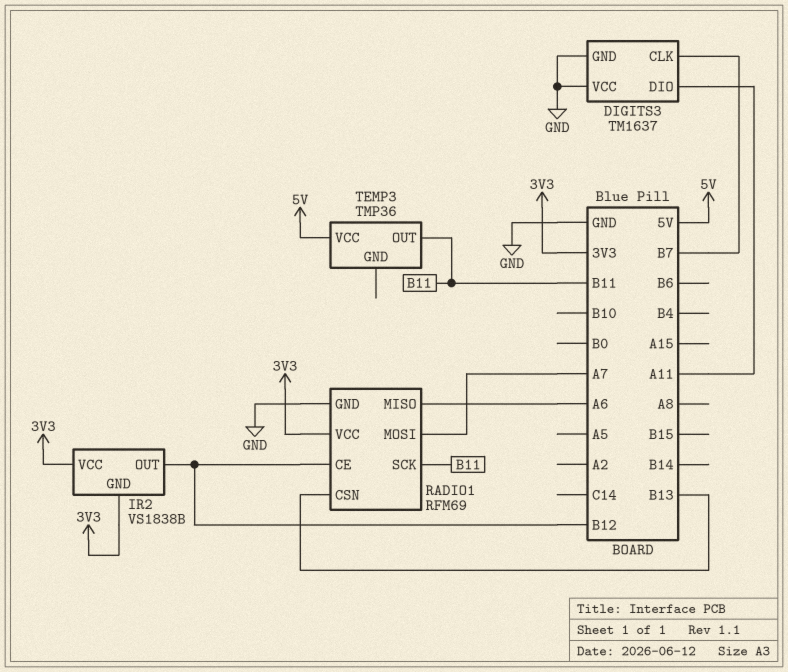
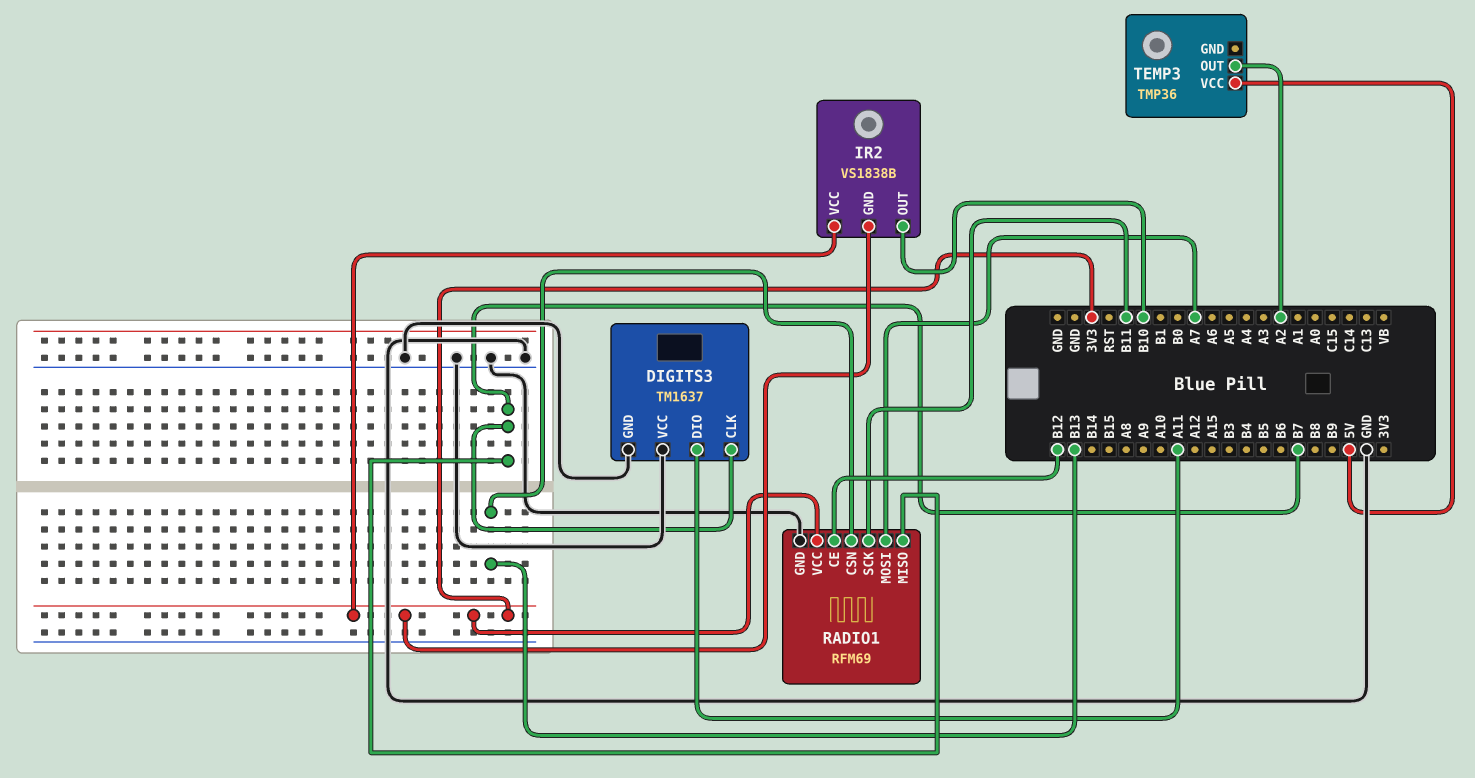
IR2 pin OUT: B12 -> B10
RADIO1 pin MISO: A6 -> B7
TEMP3 pin OUT: B11 -> A2

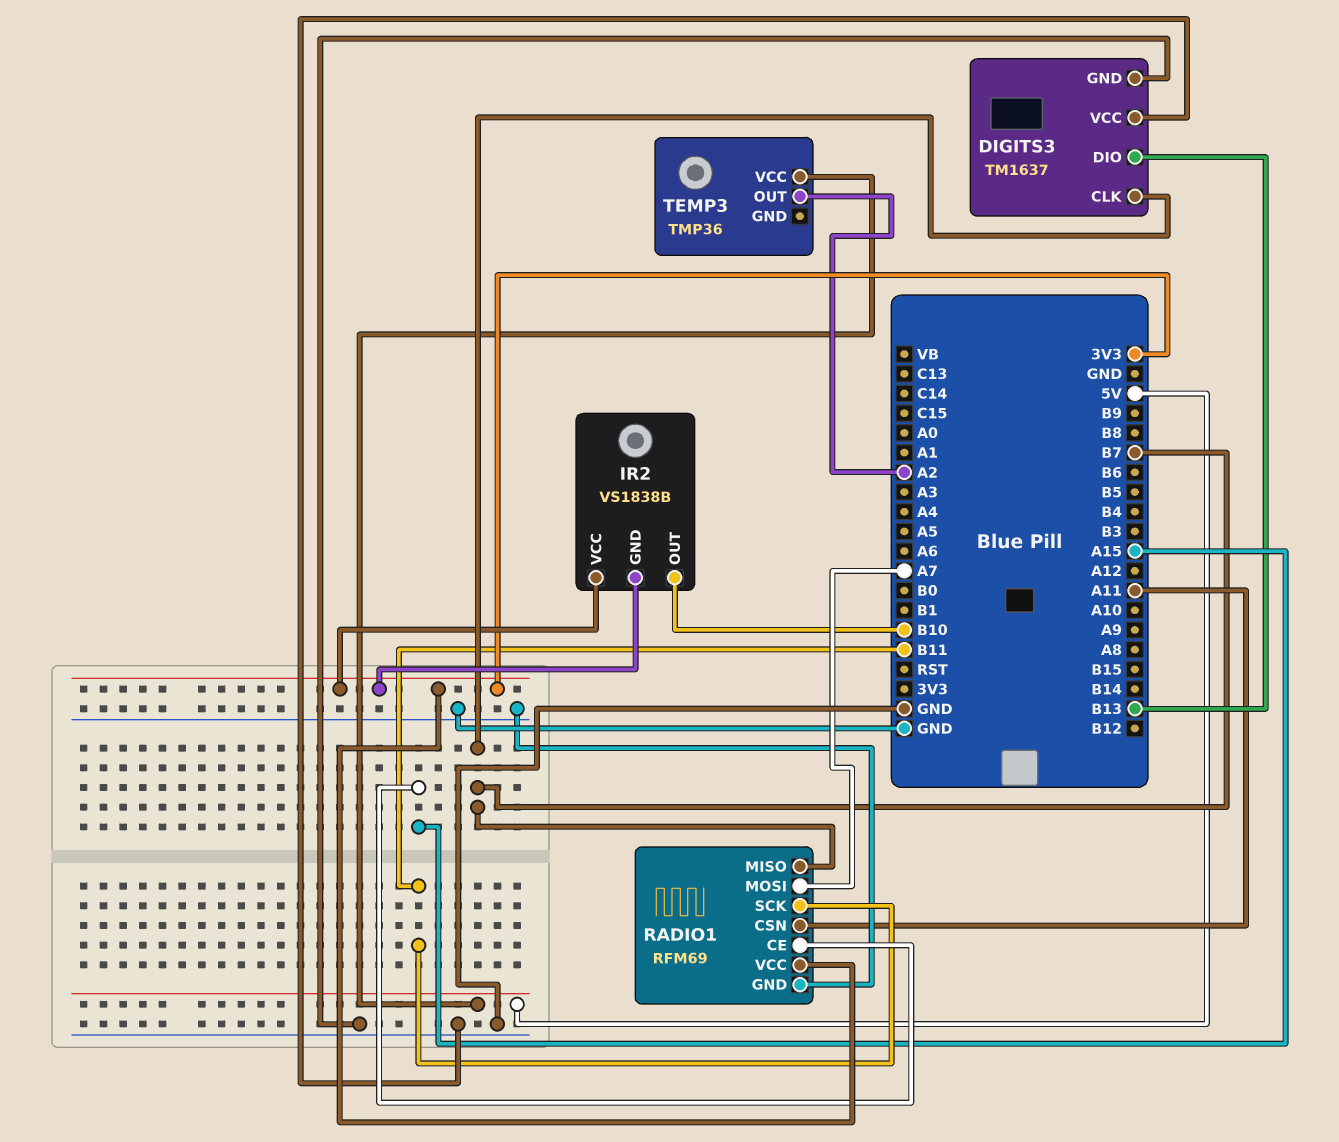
DIGITS3 pin DIO: A11 -> B13
RADIO1 pin CE: B12 -> A15
RADIO1 pin CSN: B13 -> A11

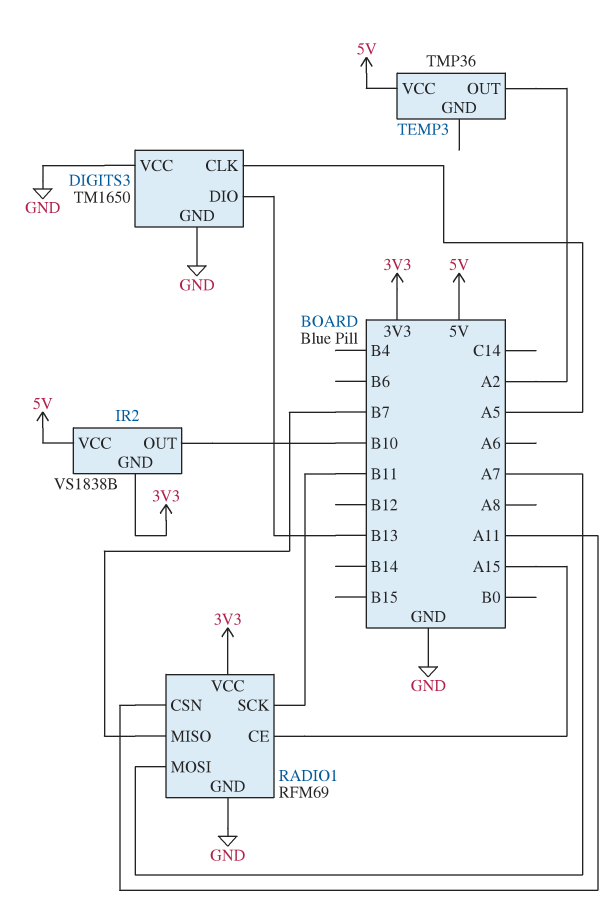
DIGITS3: TM1637 -> TM1650
DIGITS3 pin CLK: B7 -> A5
IR2 pin VCC: 3V3 -> 5V

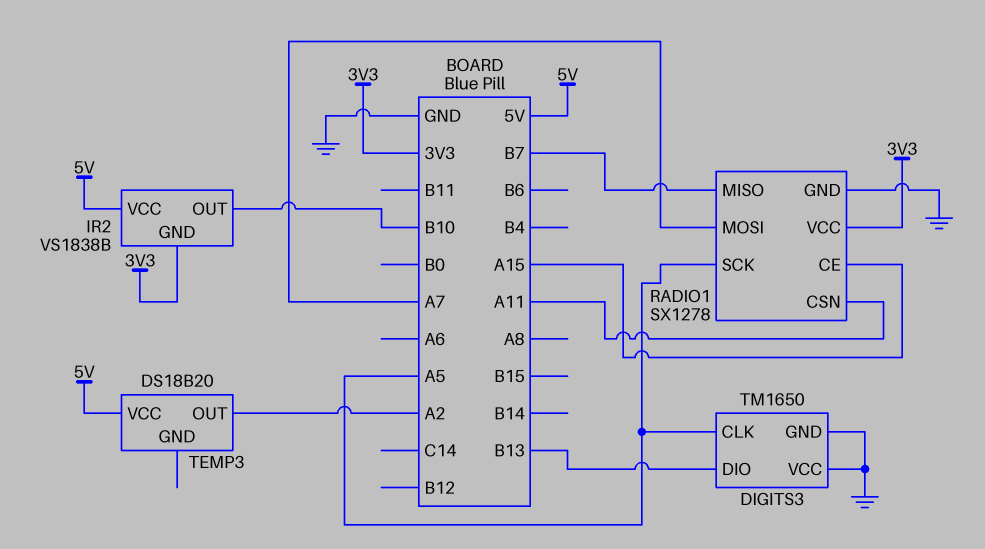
RADIO1: RFM69 -> SX1278
RADIO1 pin SCK: B11 -> A5
TEMP3: TMP36 -> DS18B20

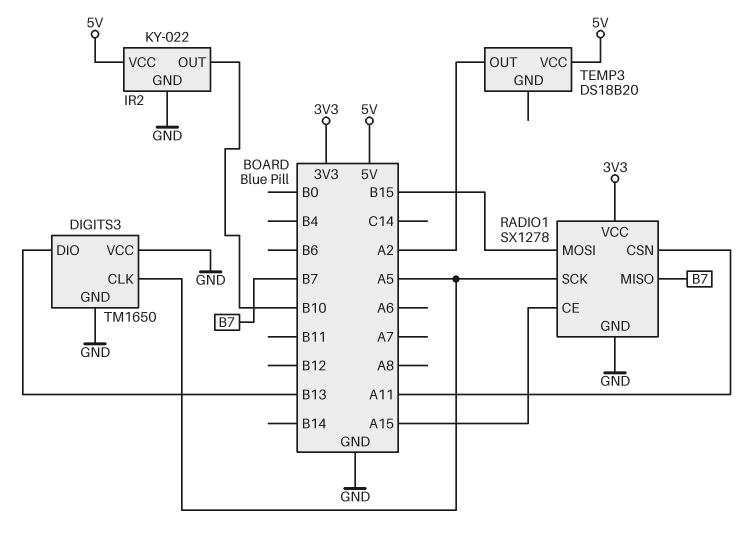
IR2: VS1838B -> KY-022
IR2 pin GND: 3V3 -> GND
RADIO1 pin MOSI: A7 -> B15

